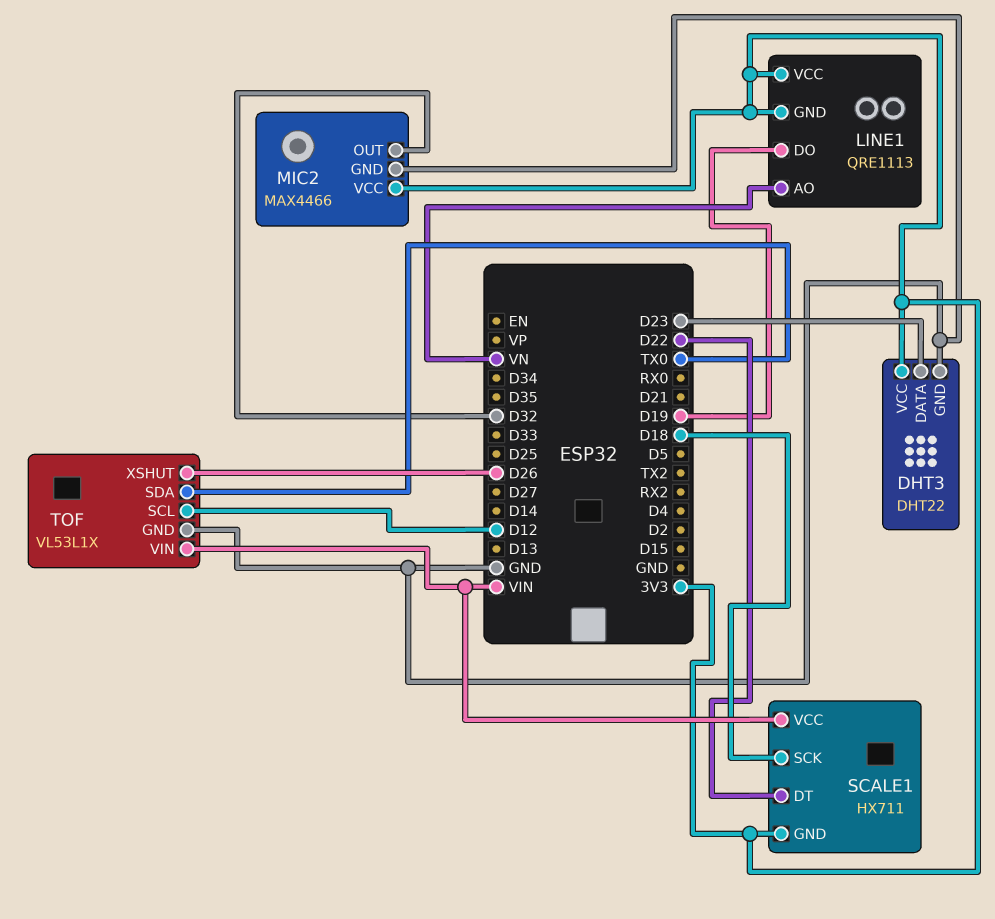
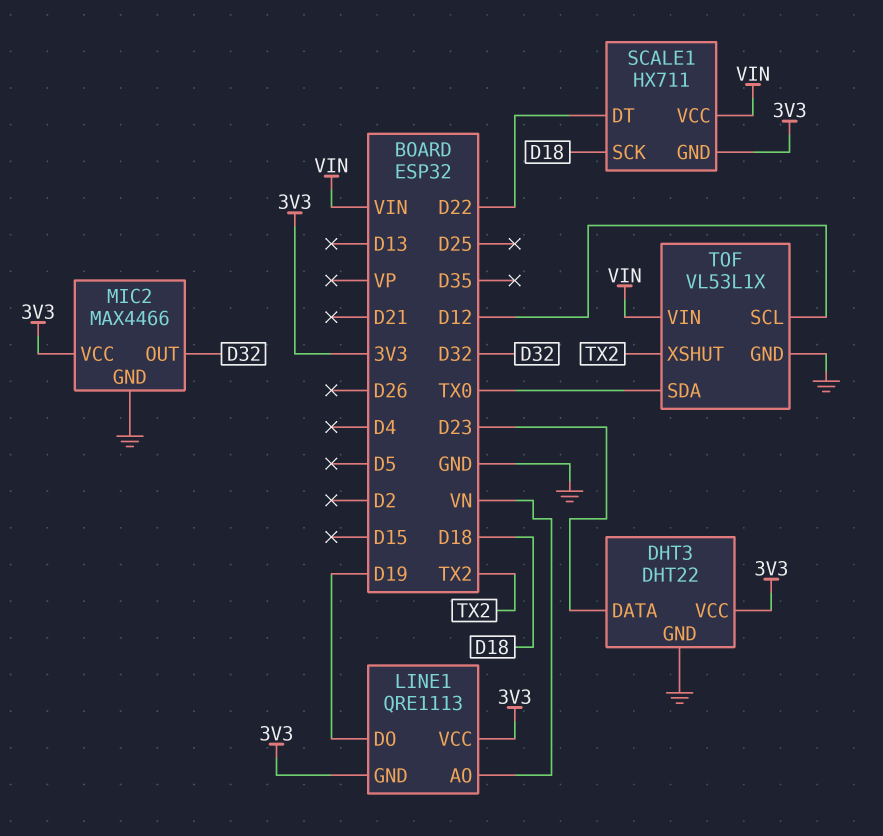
TOF pin XSHUT: D26 -> TX2

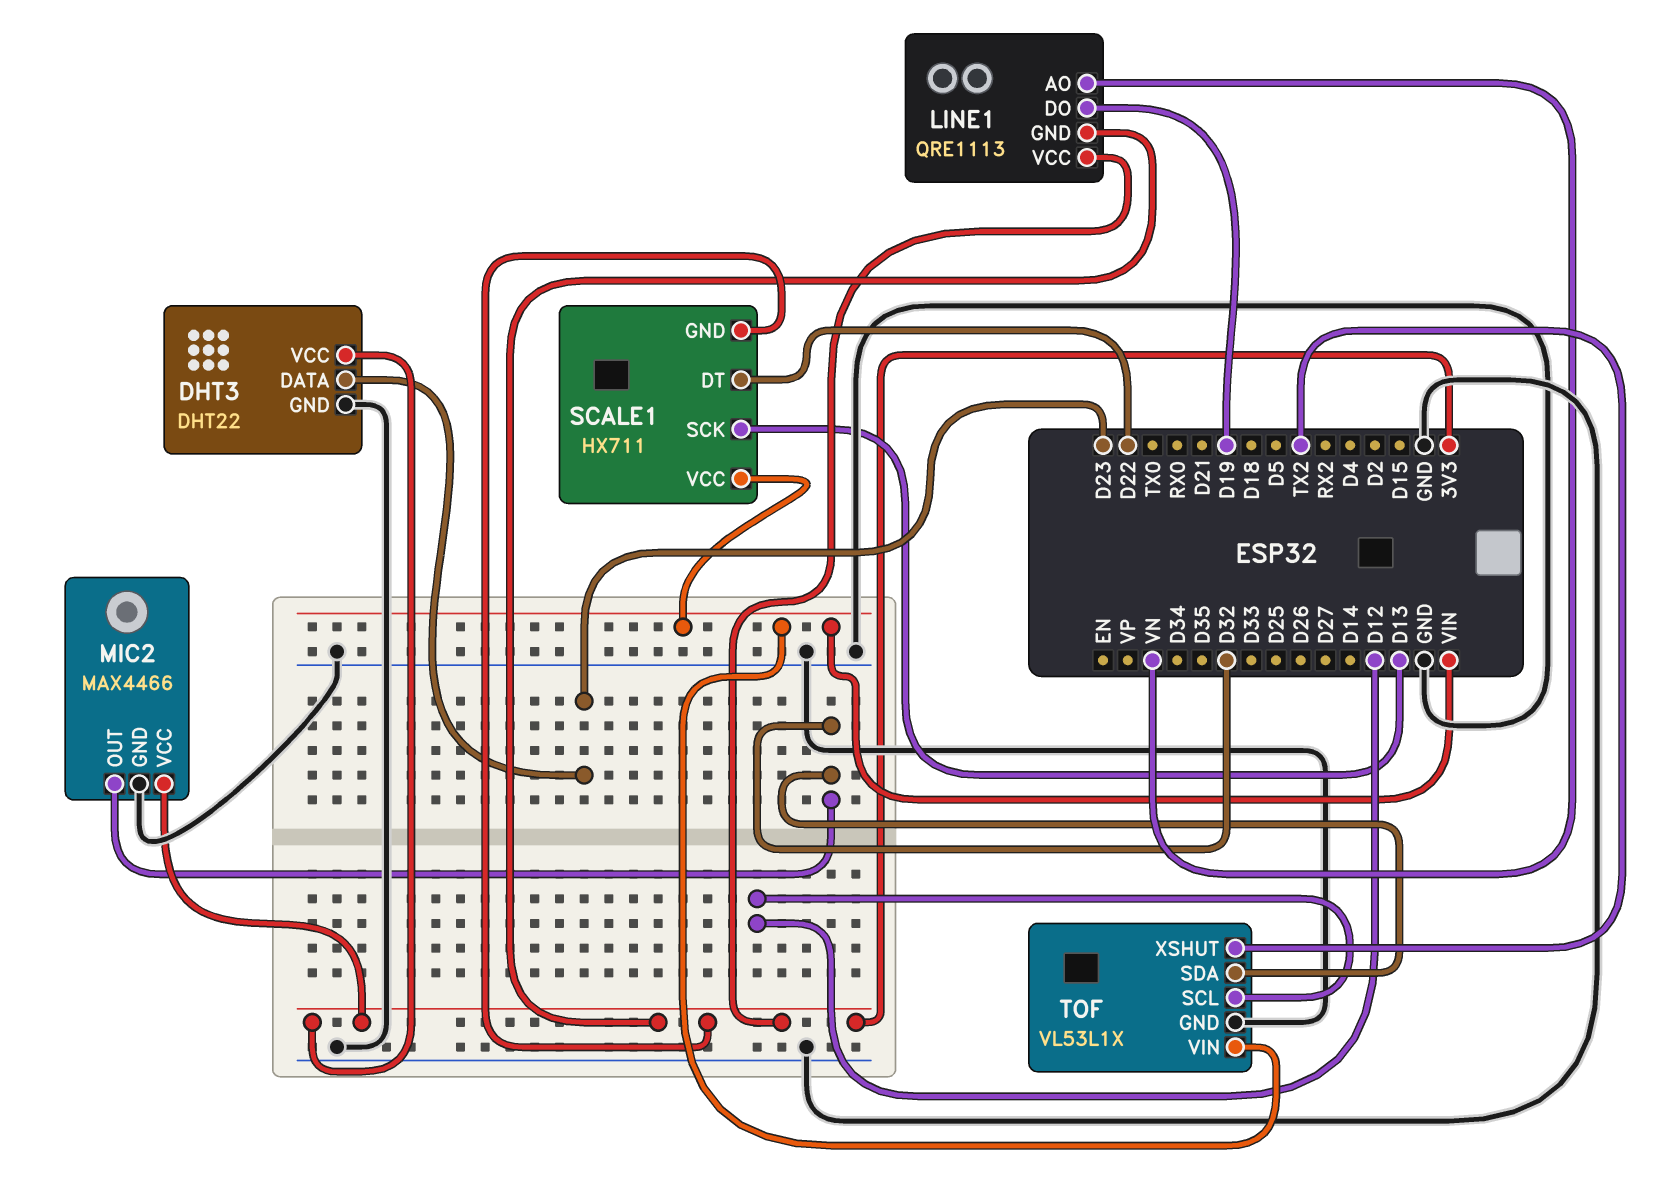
SCALE1 pin SCK: D18 -> D13
TOF pin SDA: TX0 -> D32

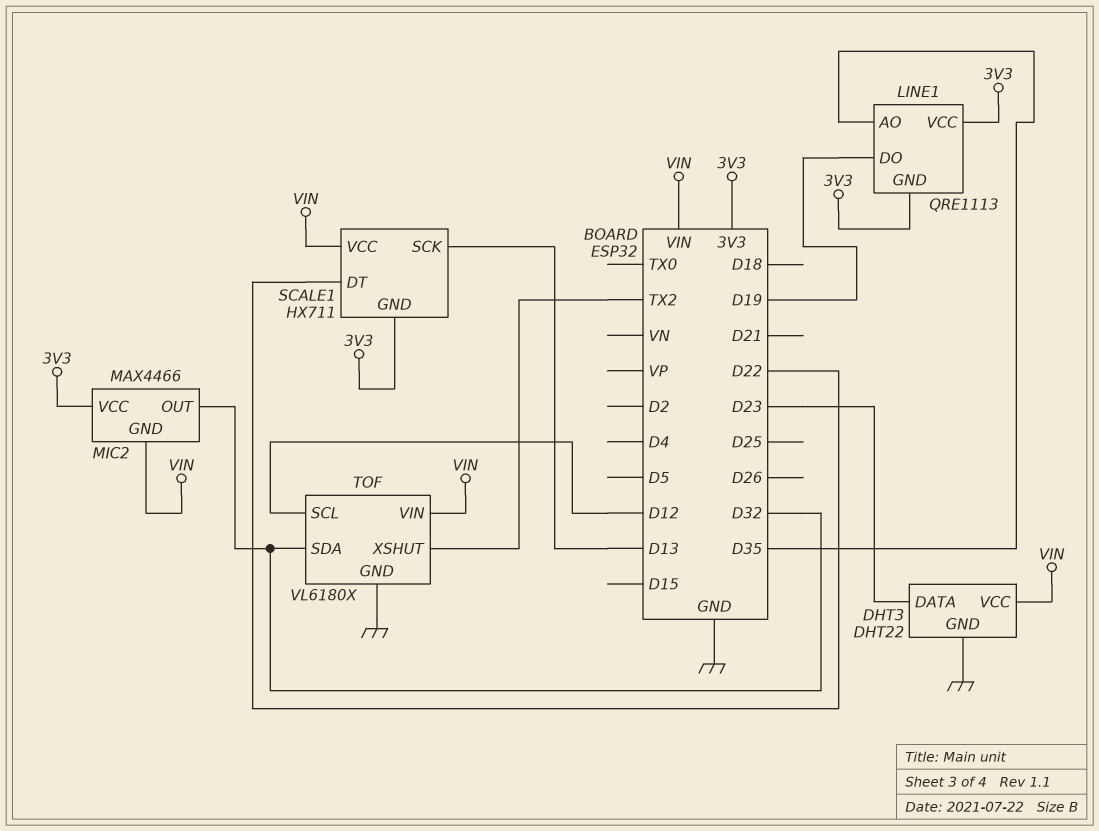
DHT3 pin VCC: 3V3 -> VIN
LINE1 pin AO: VN -> D35
MIC2 pin GND: GND -> VIN
TOF: VL53L1X -> VL6180X

